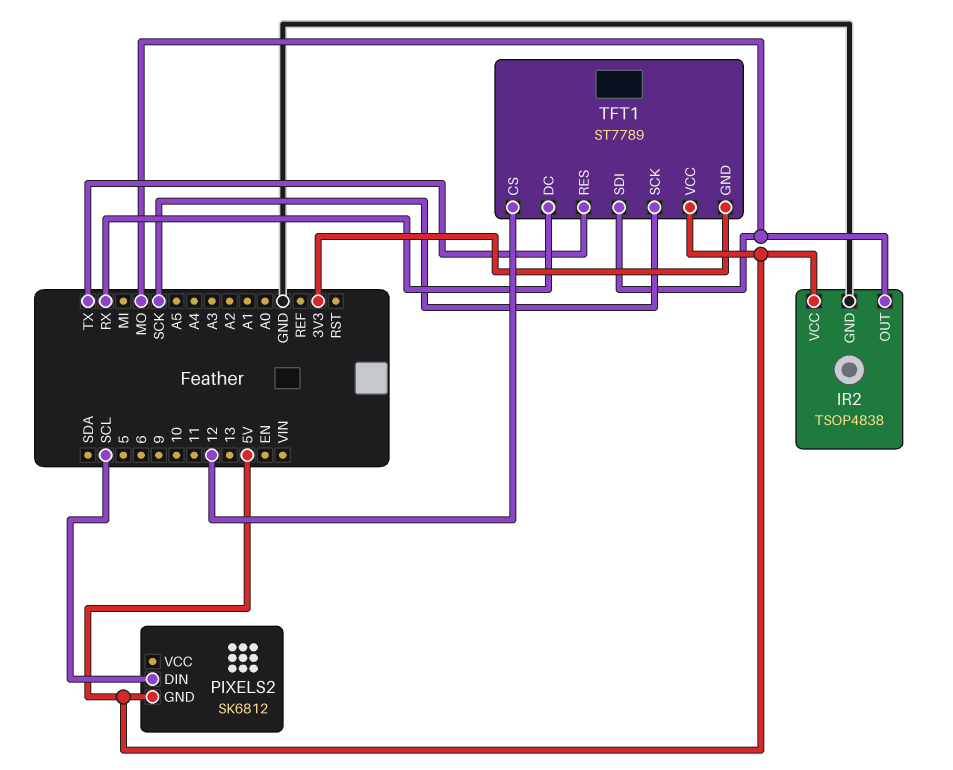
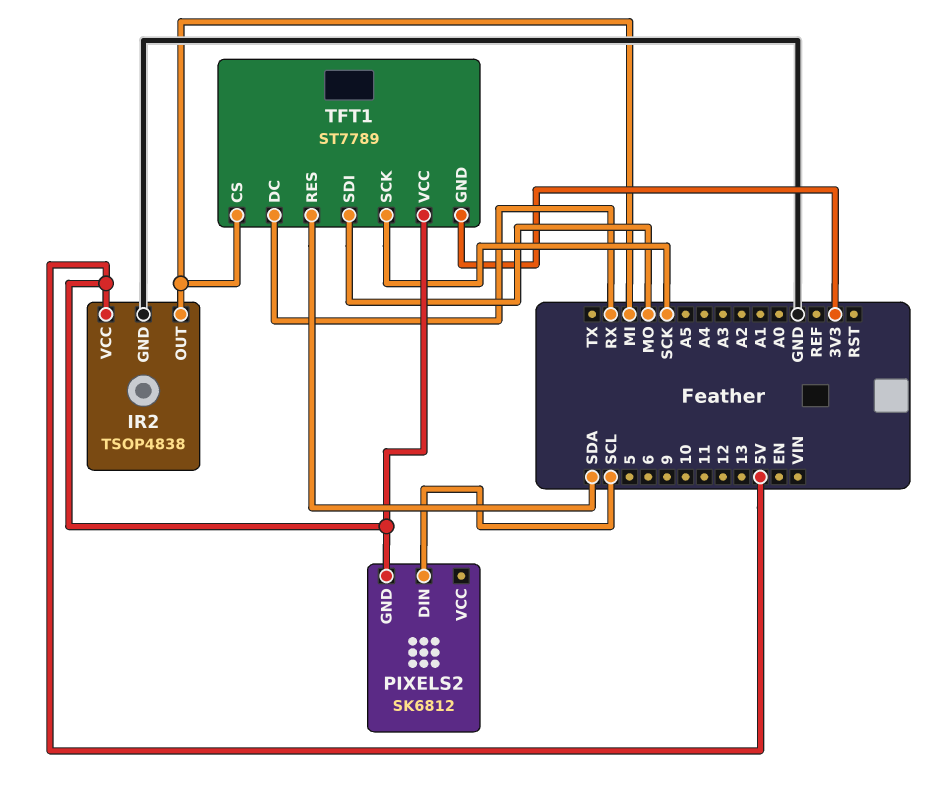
IR2 pin OUT: MO -> MI
TFT1 pin CS: 12 -> MI
TFT1 pin RES: TX -> SDA

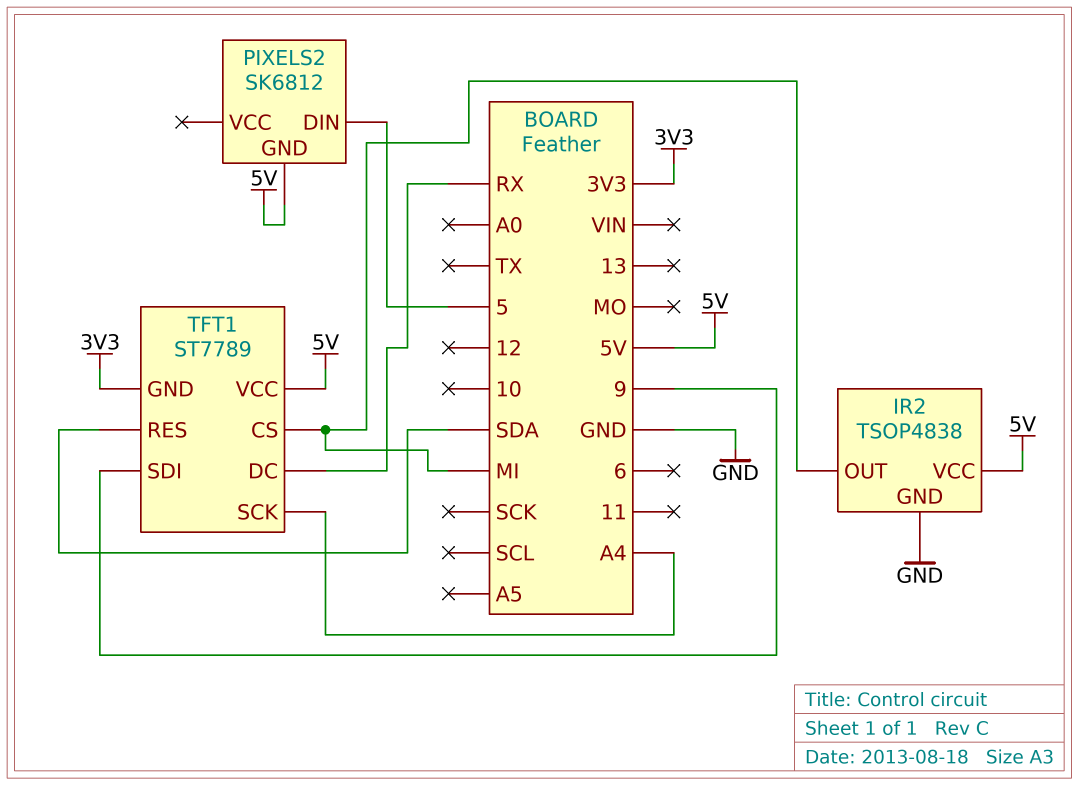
PIXELS2 pin DIN: SCL -> 5
TFT1 pin SCK: SCK -> A4
TFT1 pin SDI: MO -> 9

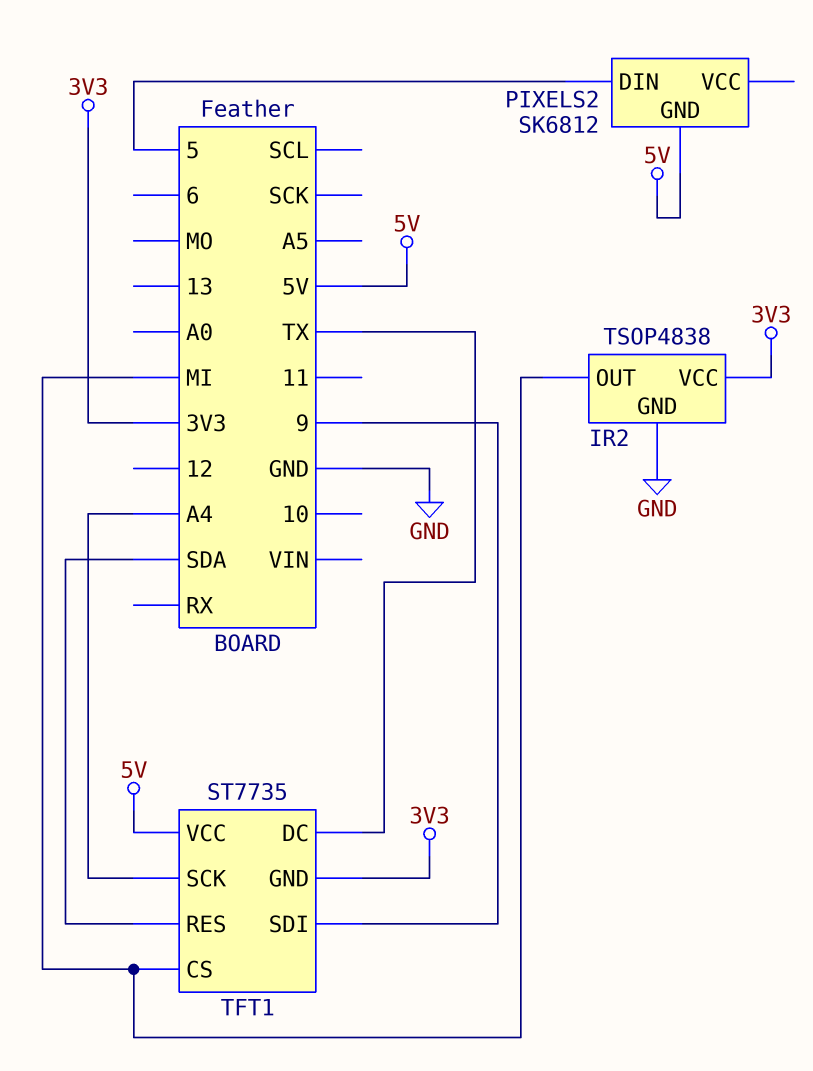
IR2 pin VCC: 5V -> 3V3
TFT1: ST7789 -> ST7735
TFT1 pin DC: RX -> TX

